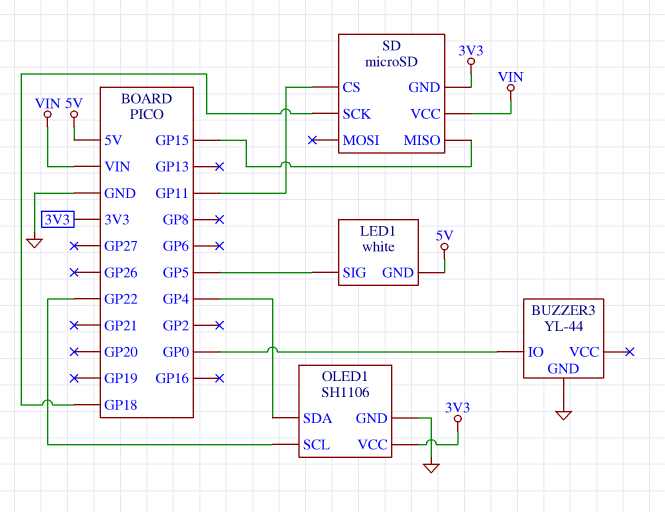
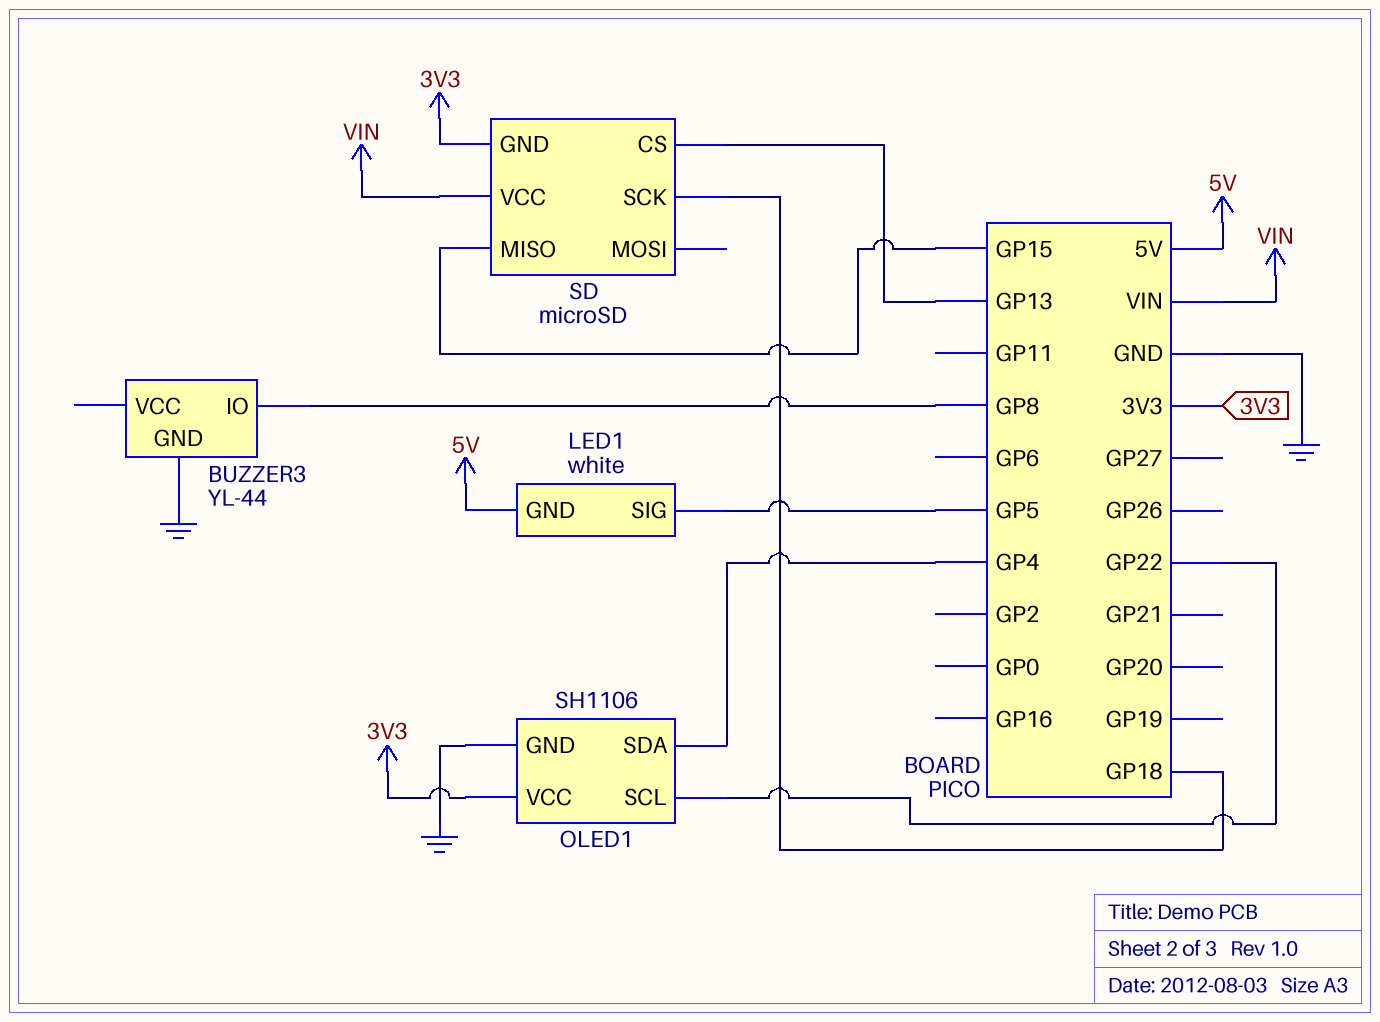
BUZZER3 pin IO: GP0 -> GP8
SD pin CS: GP11 -> GP13

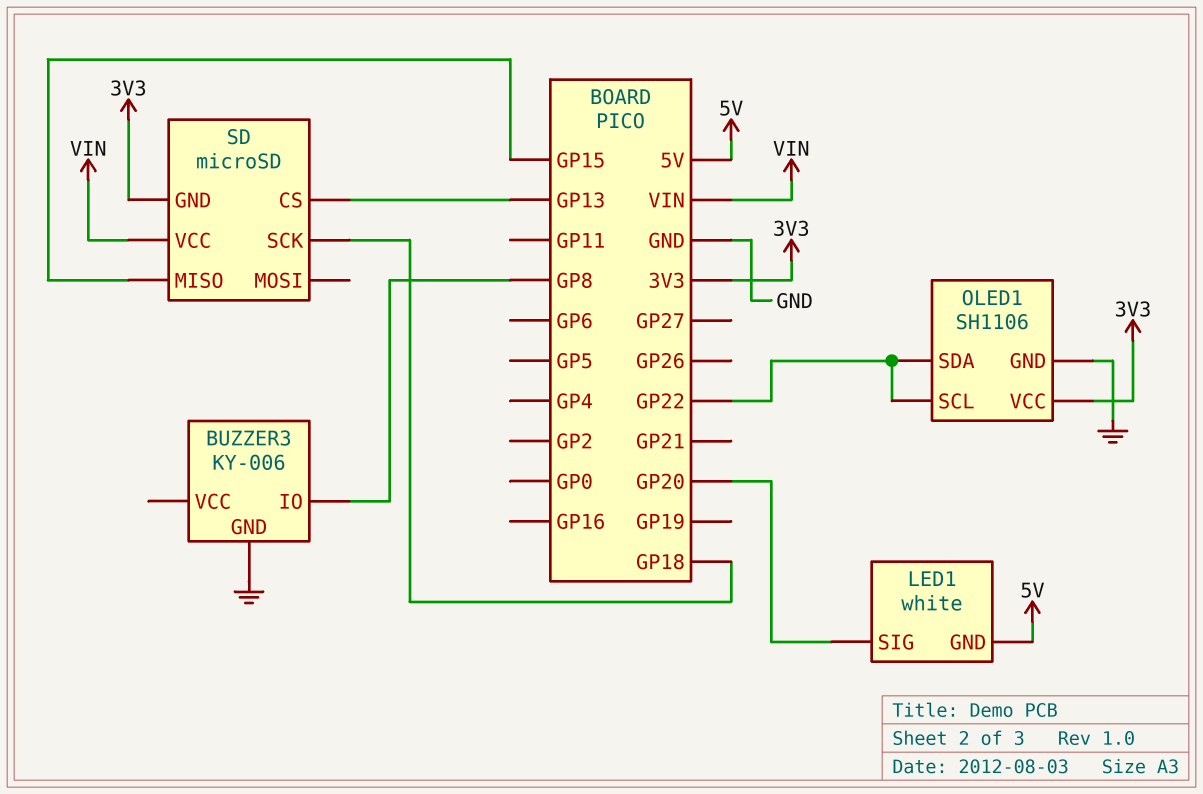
BUZZER3: YL-44 -> KY-006
LED1 pin SIG: GP5 -> GP20
OLED1 pin SDA: GP4 -> GP22

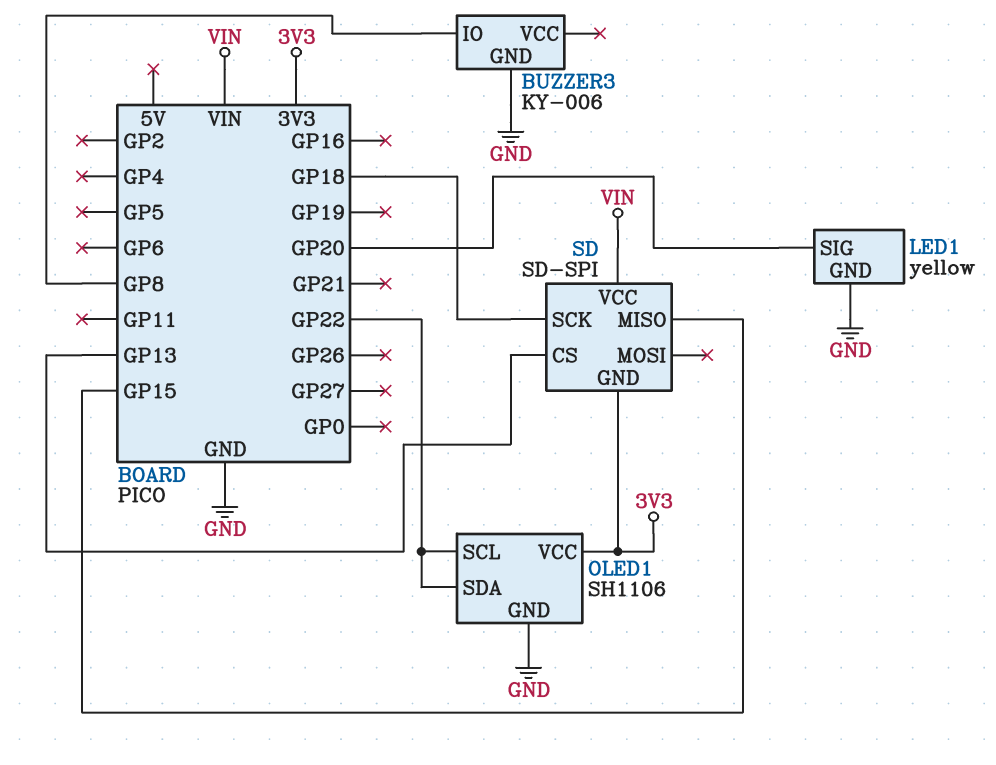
LED1: white -> yellow
LED1 pin GND: 5V -> GND
SD: microSD -> SD-SPI

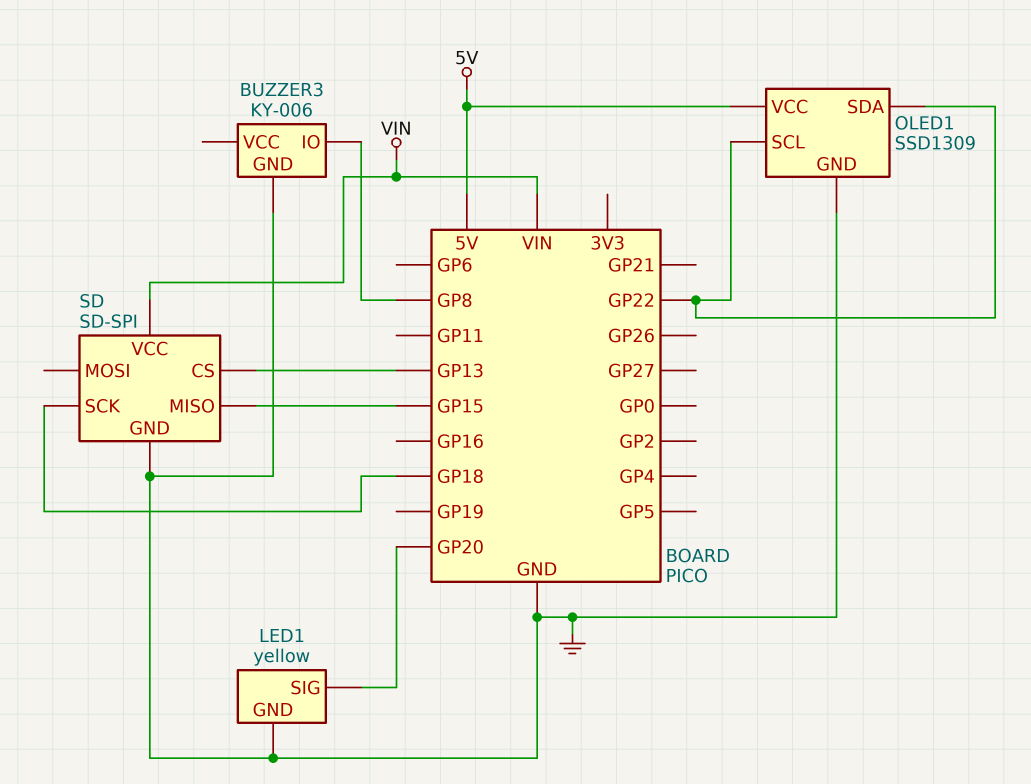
OLED1: SH1106 -> SSD1309
OLED1 pin VCC: 3V3 -> 5V
SD pin GND: 3V3 -> GND

